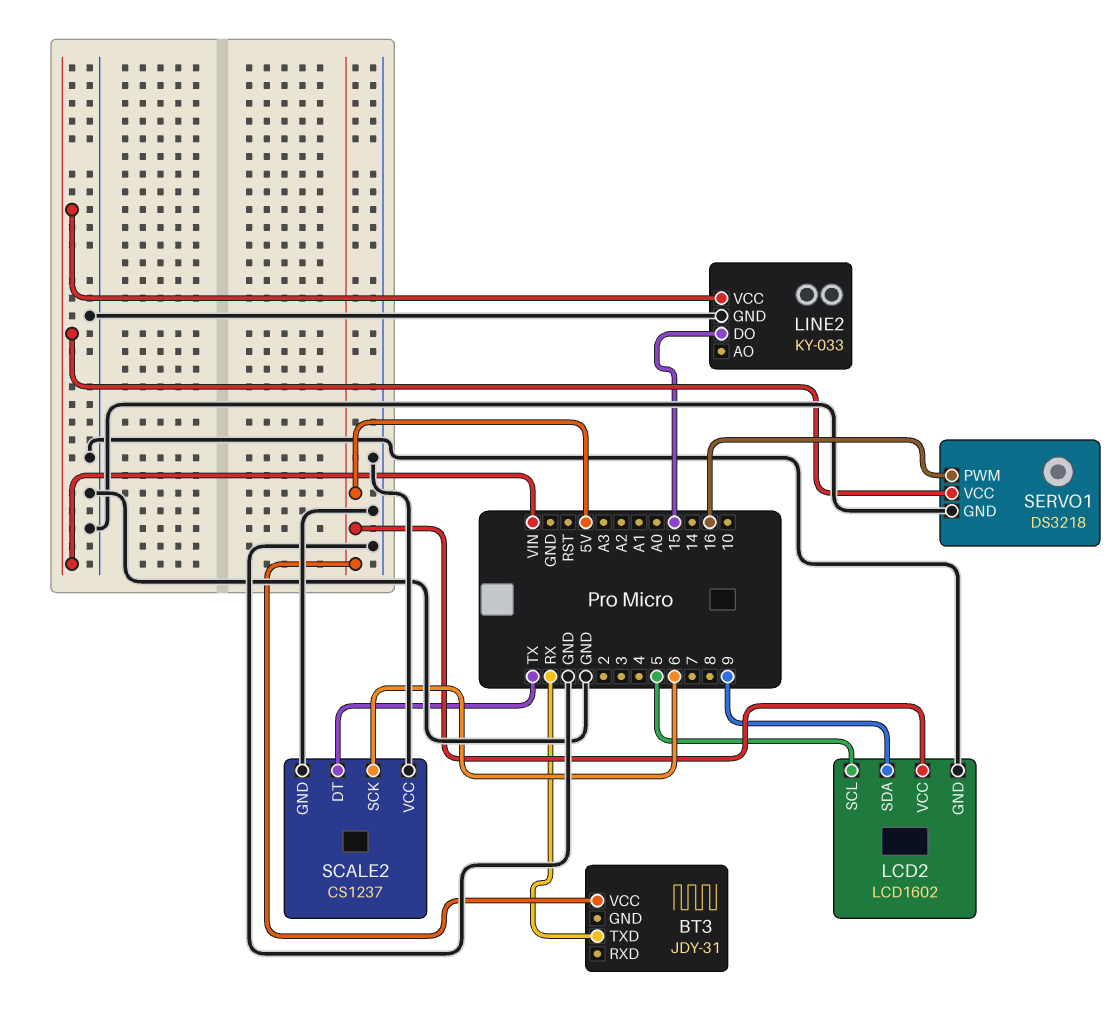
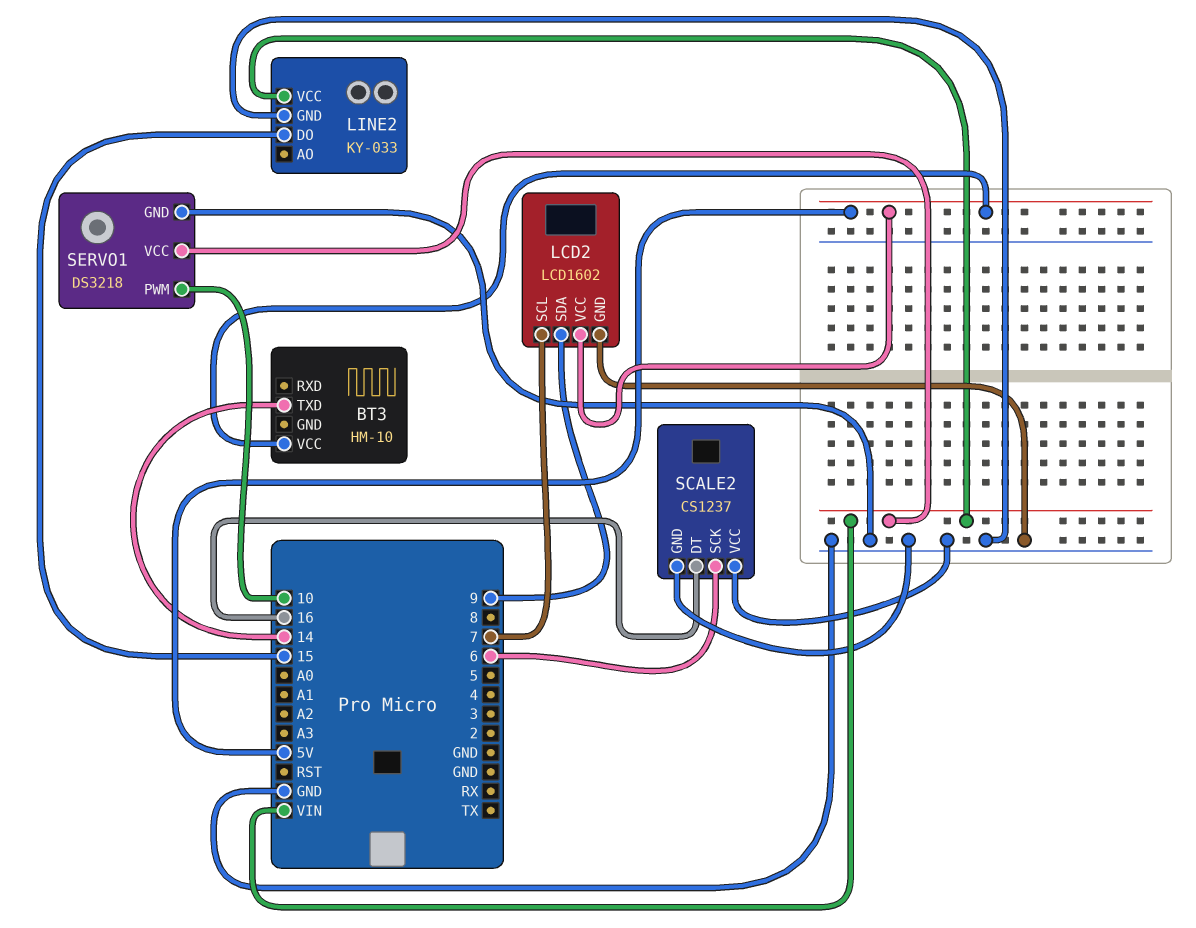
BT3: JDY-31 -> HM-10
BT3 pin TXD: RX -> 14
LCD2 pin SCL: 5 -> 7
SCALE2 pin DT: TX -> 16
SERVO1 pin PWM: 16 -> 10

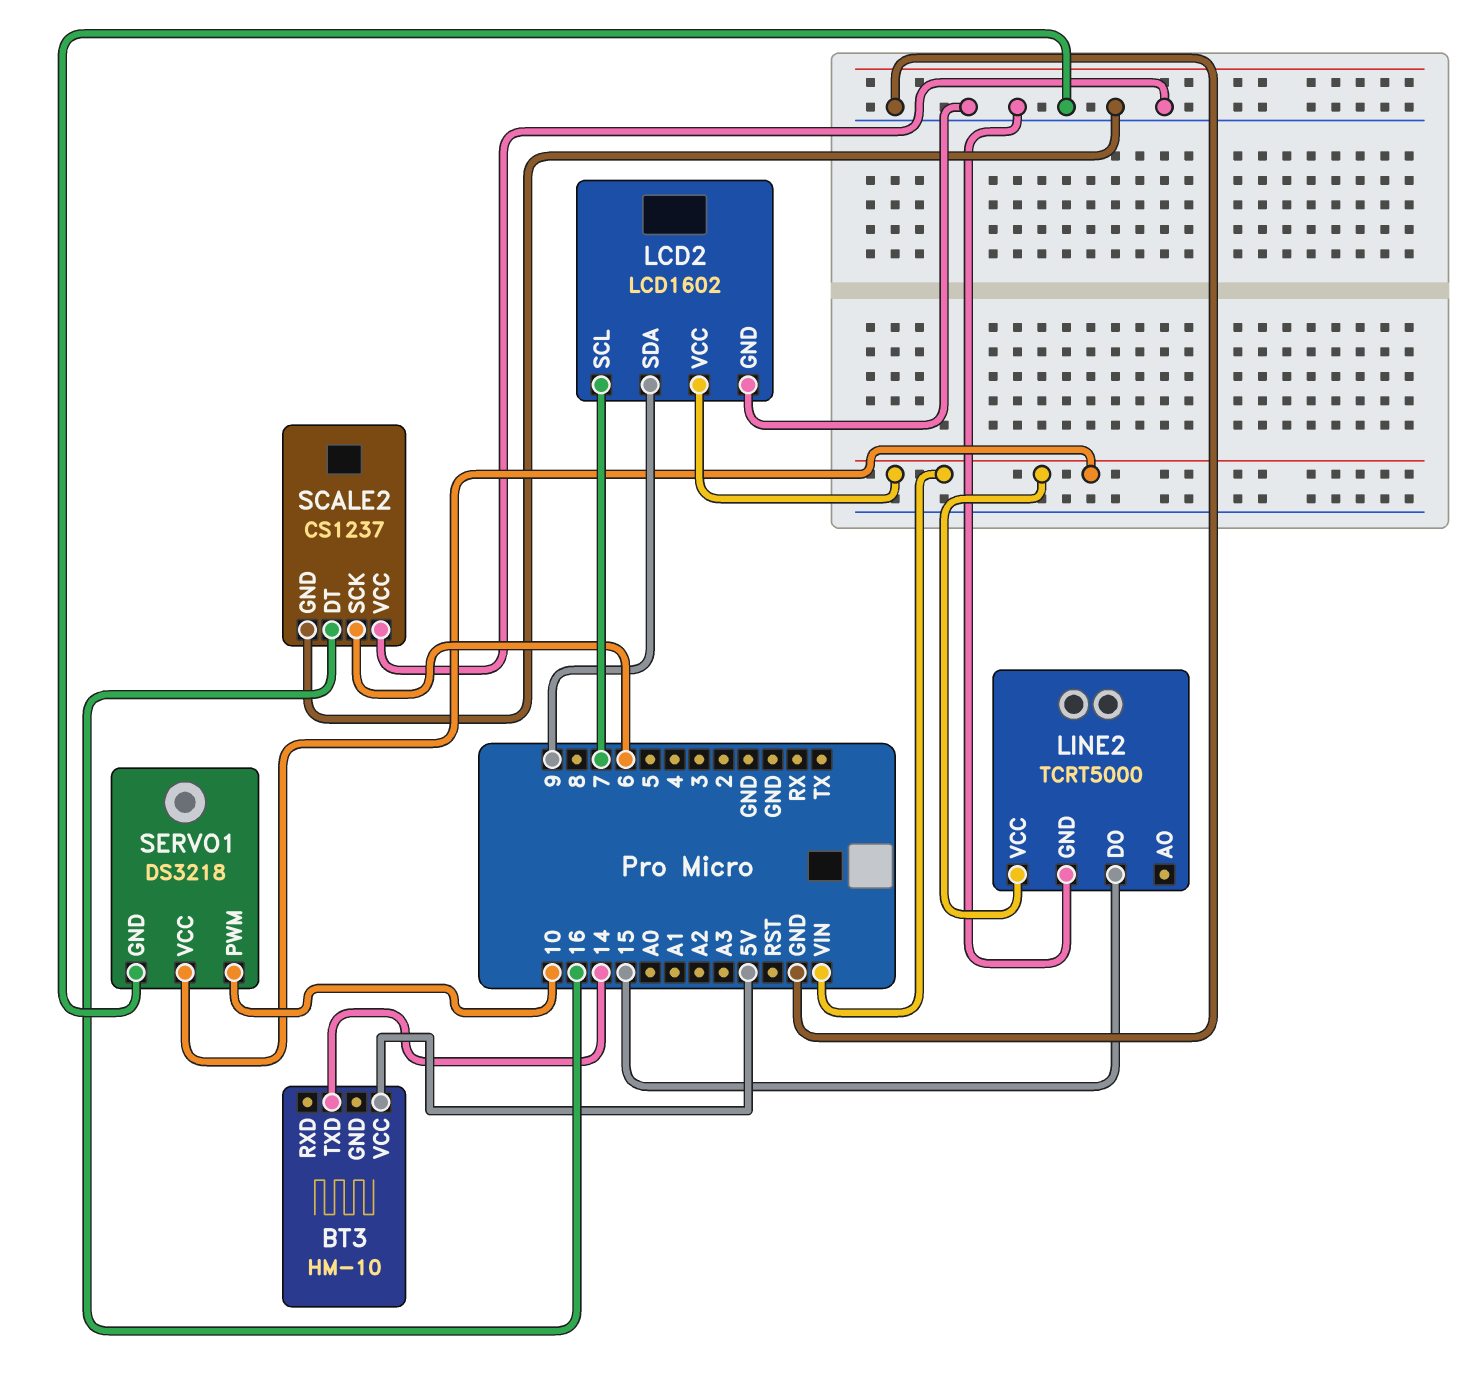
LCD2 pin VCC: 5V -> VIN
LINE2: KY-033 -> TCRT5000

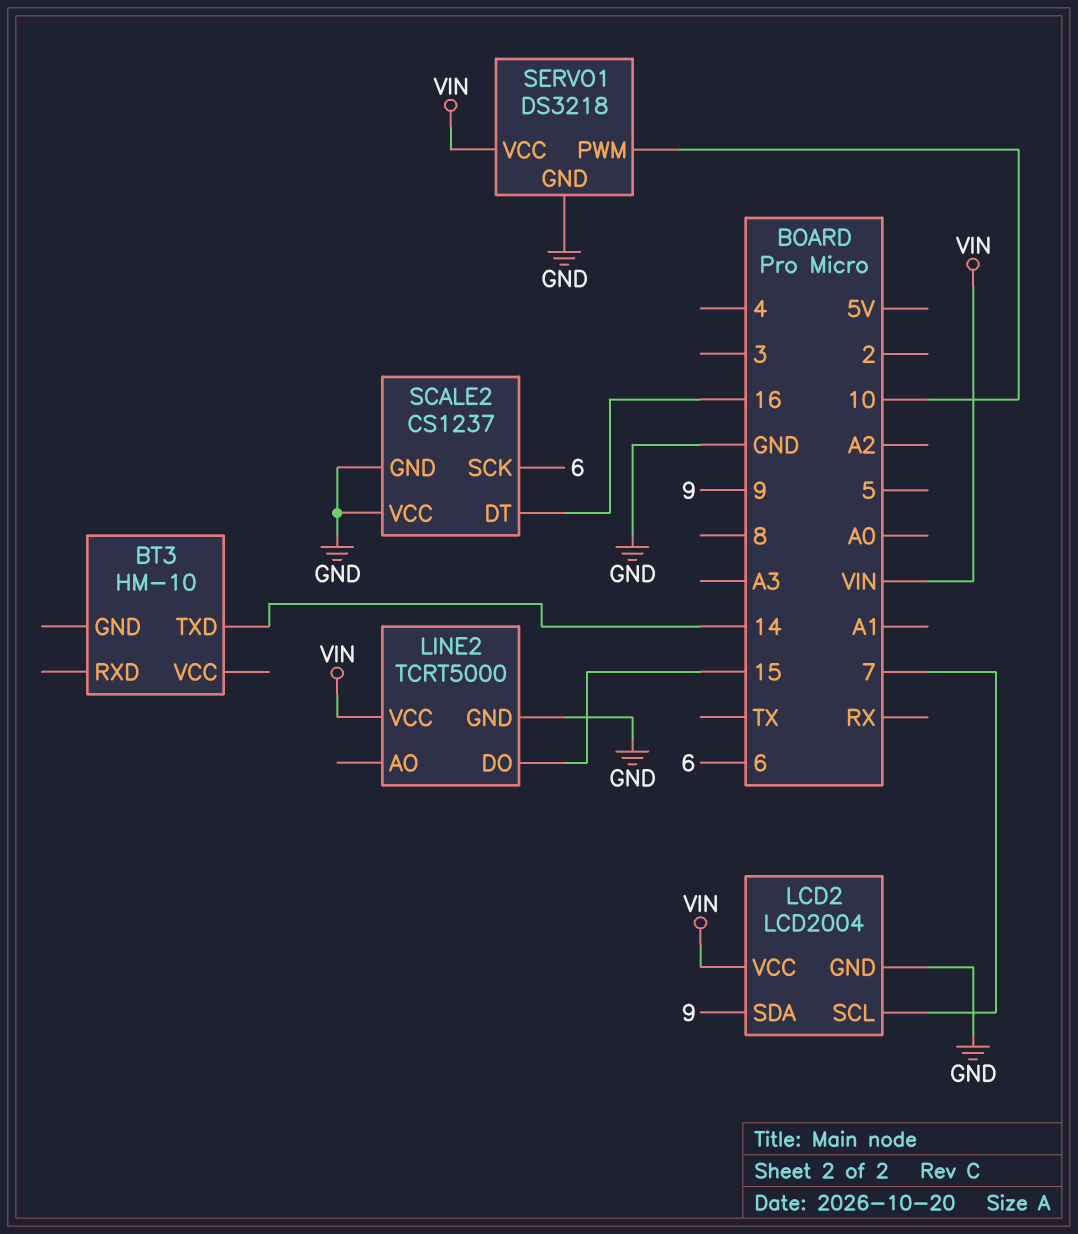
BT3 pin VCC: 5V -> none
LCD2: LCD1602 -> LCD2004

